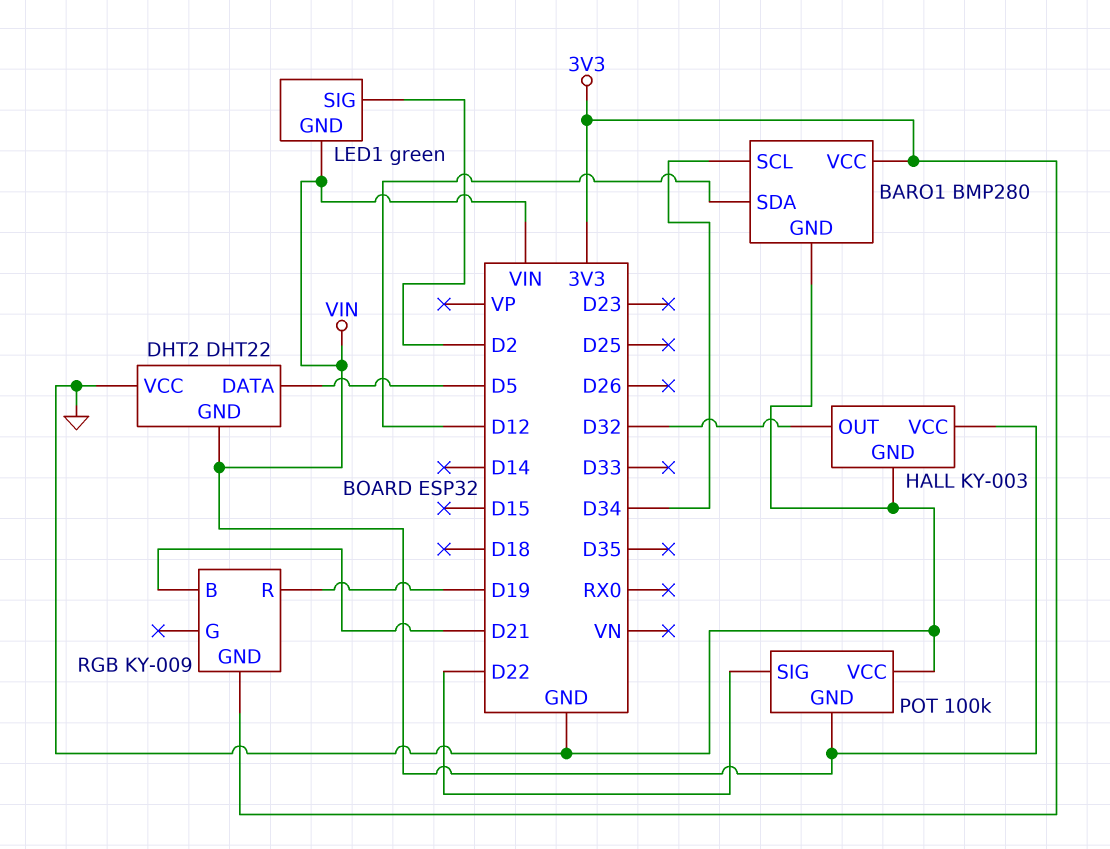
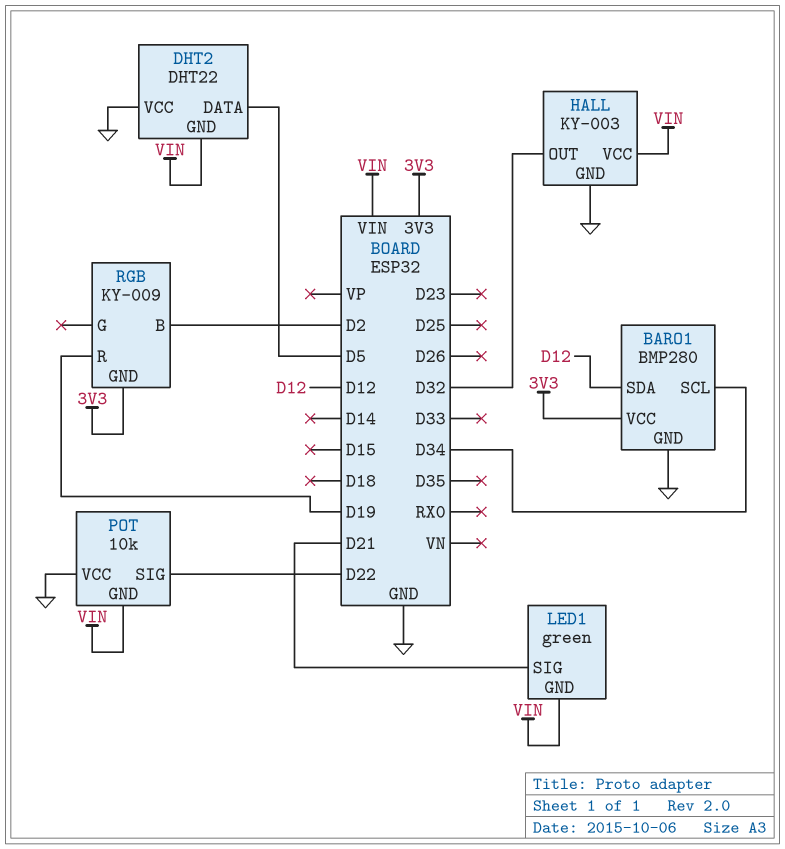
LED1 pin SIG: D2 -> D21
POT: 100k -> 10k
RGB pin B: D21 -> D2

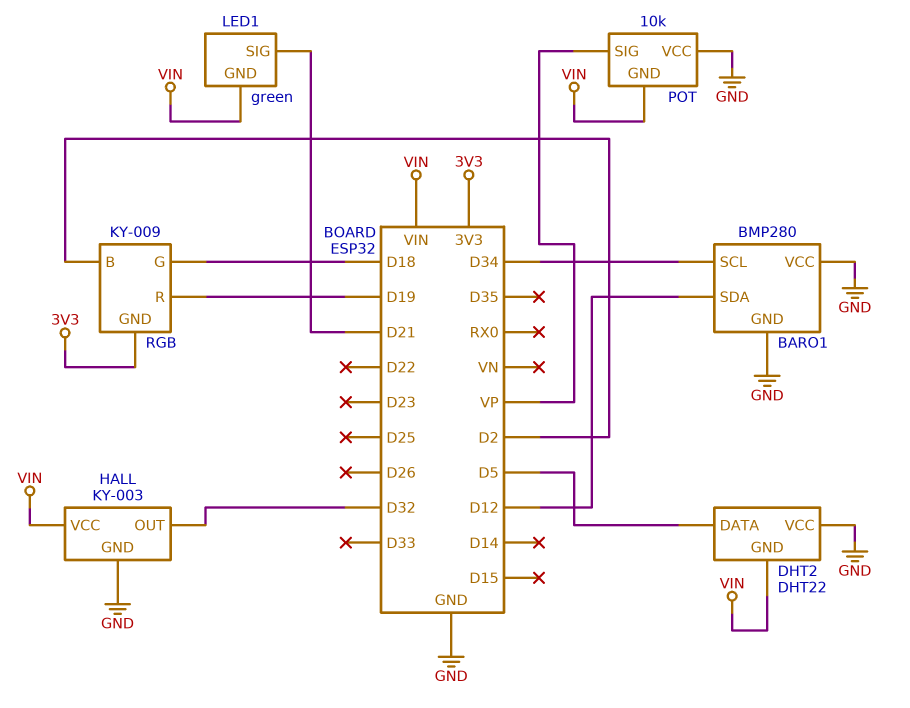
BARO1 pin VCC: 3V3 -> GND
POT pin SIG: D22 -> VP
RGB pin G: none -> D18

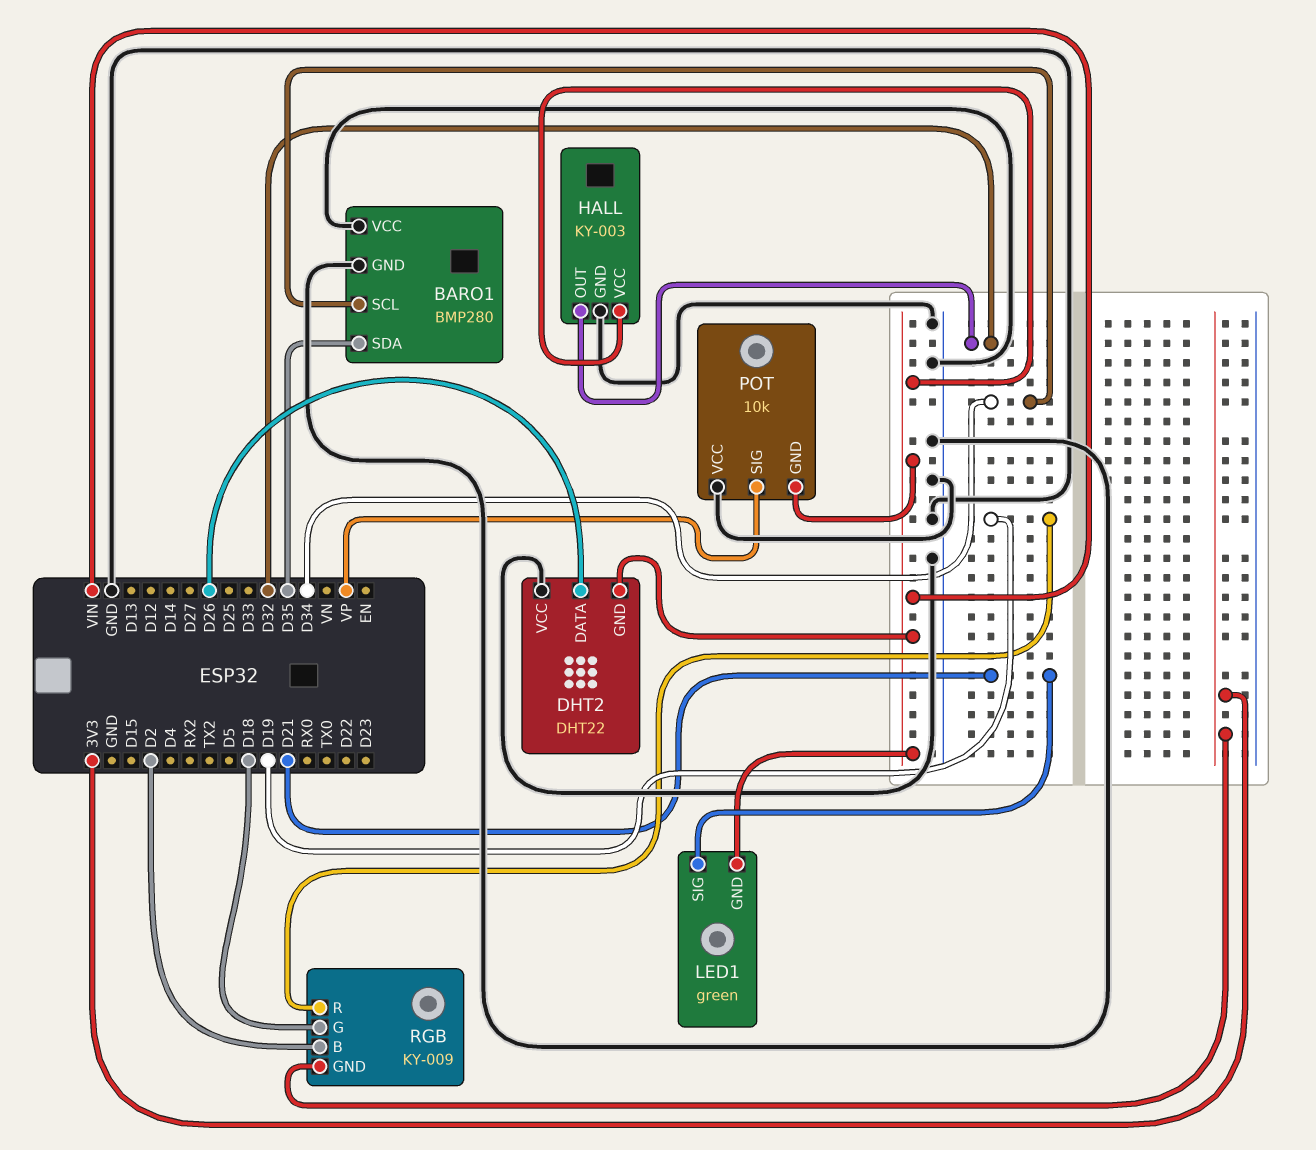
BARO1 pin SDA: D12 -> D35
DHT2 pin DATA: D5 -> D26

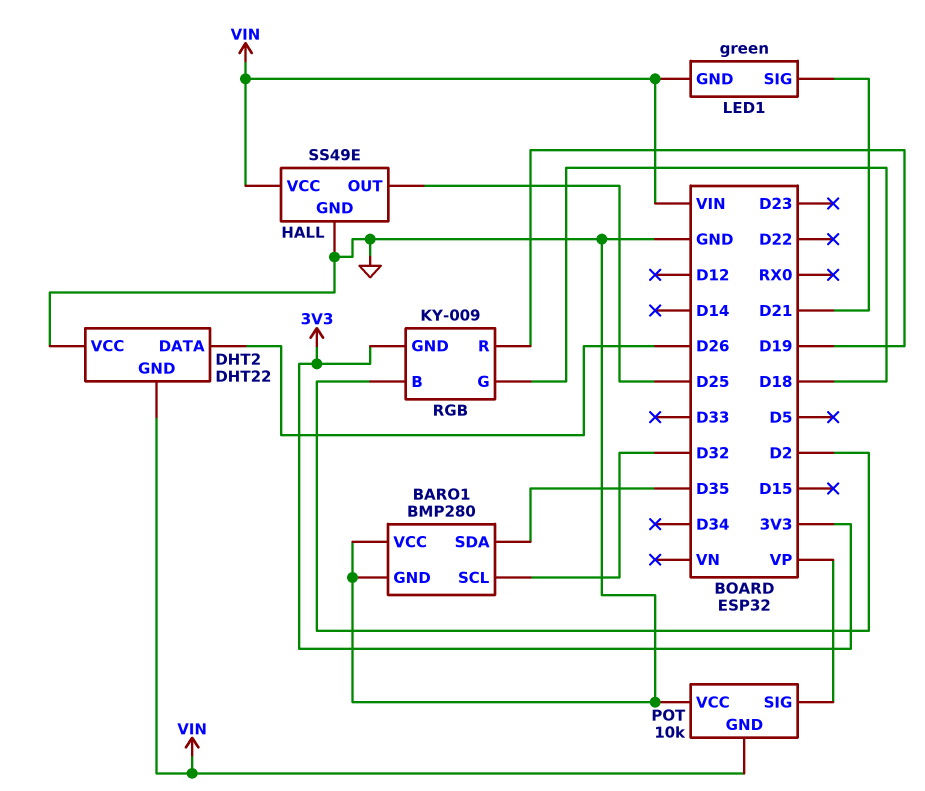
BARO1 pin SCL: D34 -> D32
HALL: KY-003 -> SS49E
HALL pin OUT: D32 -> D25

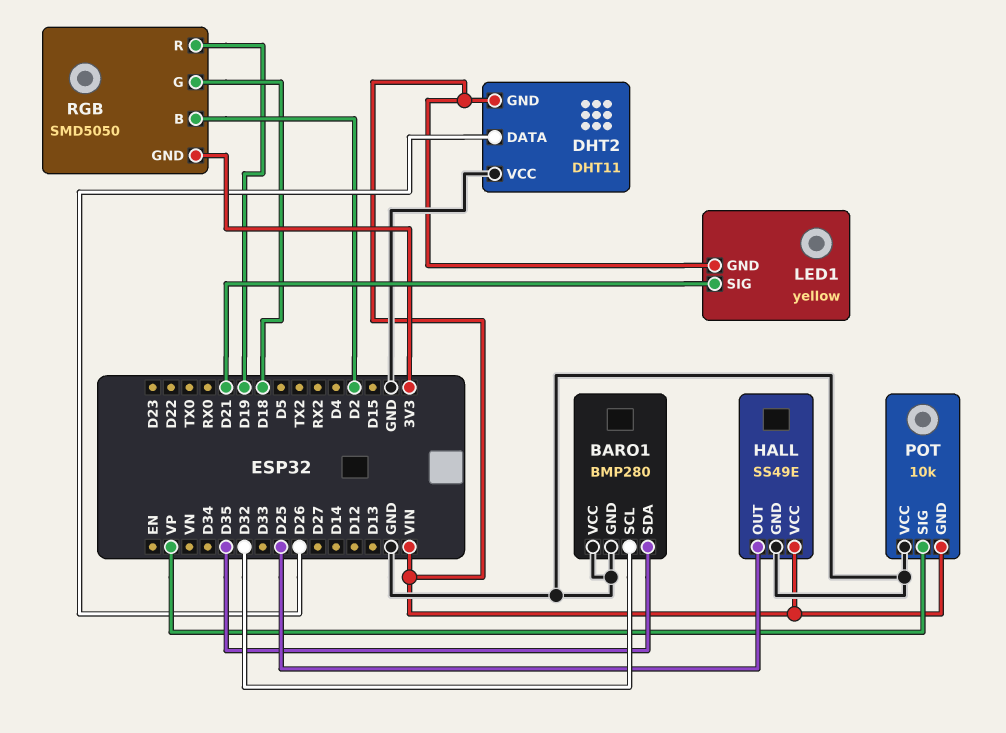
DHT2: DHT22 -> DHT11
LED1: green -> yellow
RGB: KY-009 -> SMD5050

